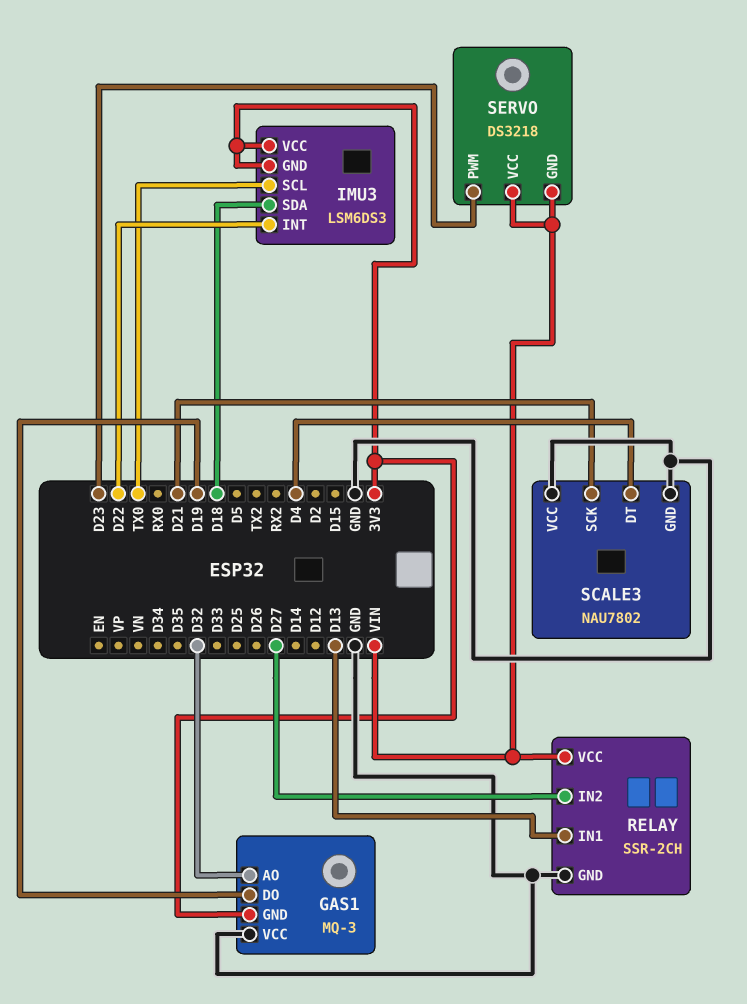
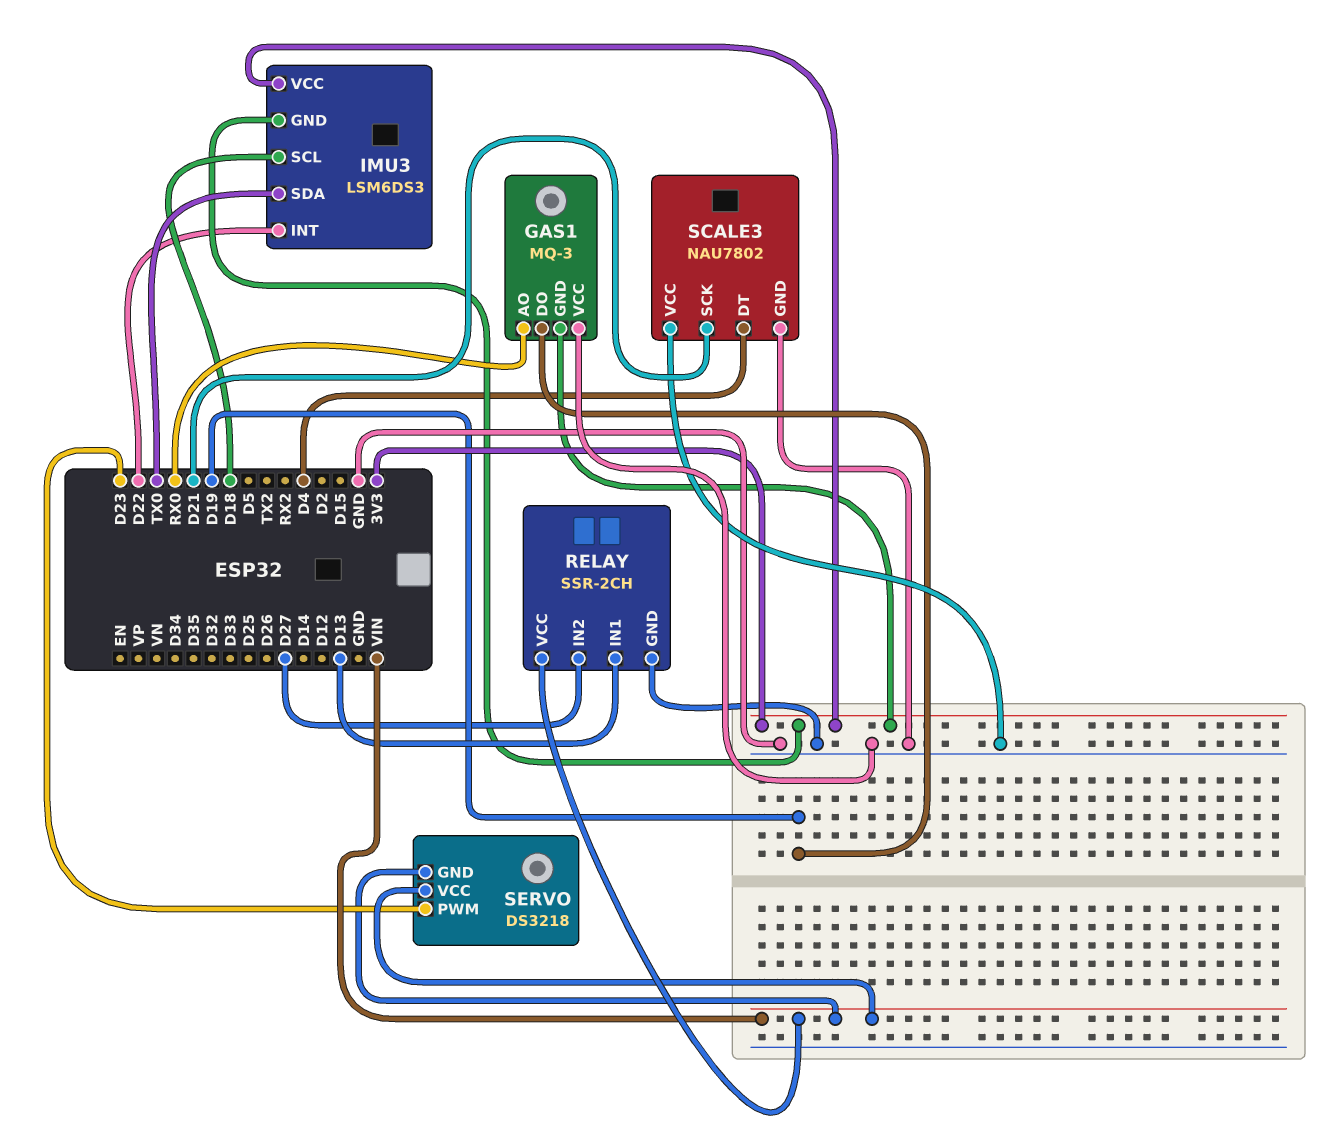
GAS1 pin AO: D32 -> RX0
IMU3 pin SCL: TX0 -> D18
IMU3 pin SDA: D18 -> TX0

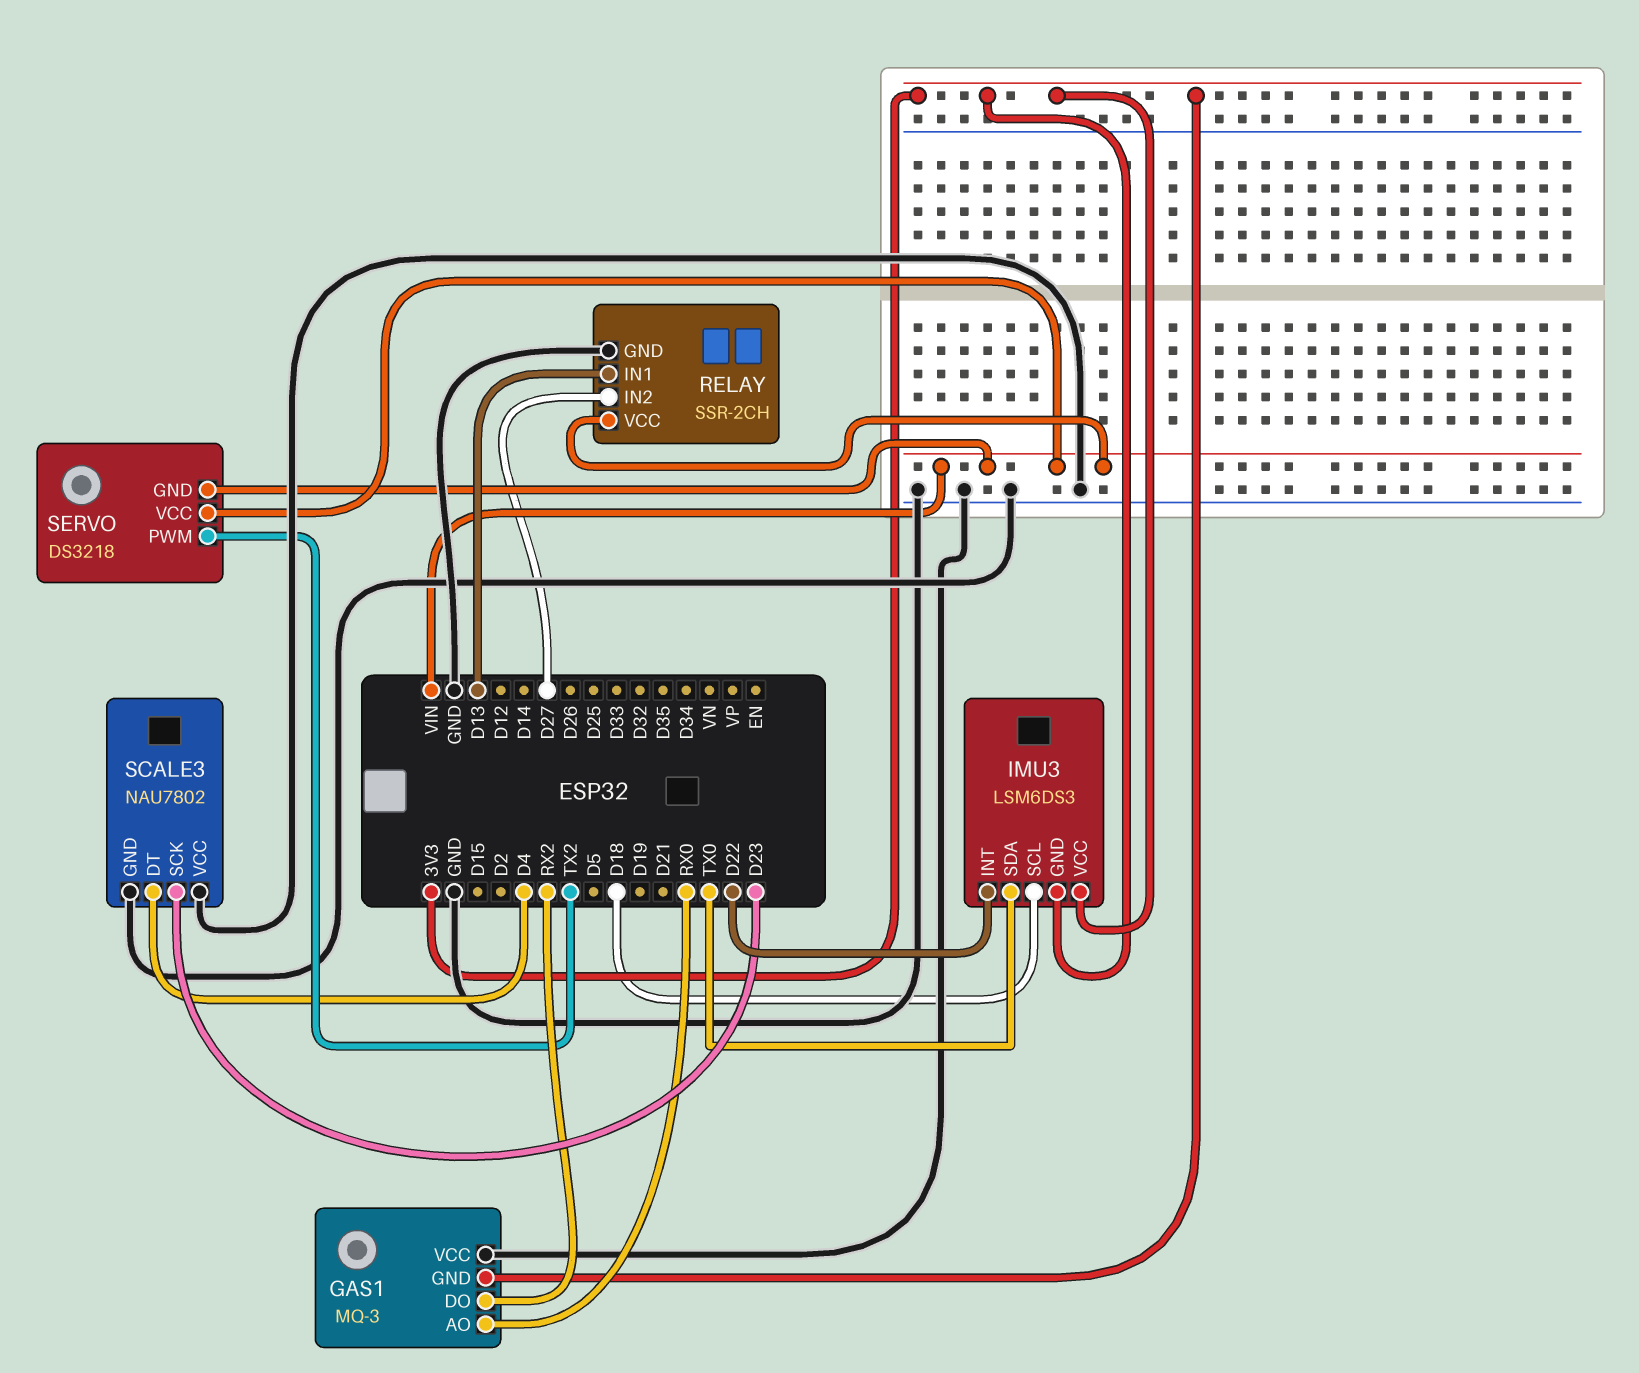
GAS1 pin DO: D19 -> RX2
SCALE3 pin SCK: D21 -> D23
SERVO pin PWM: D23 -> TX2

